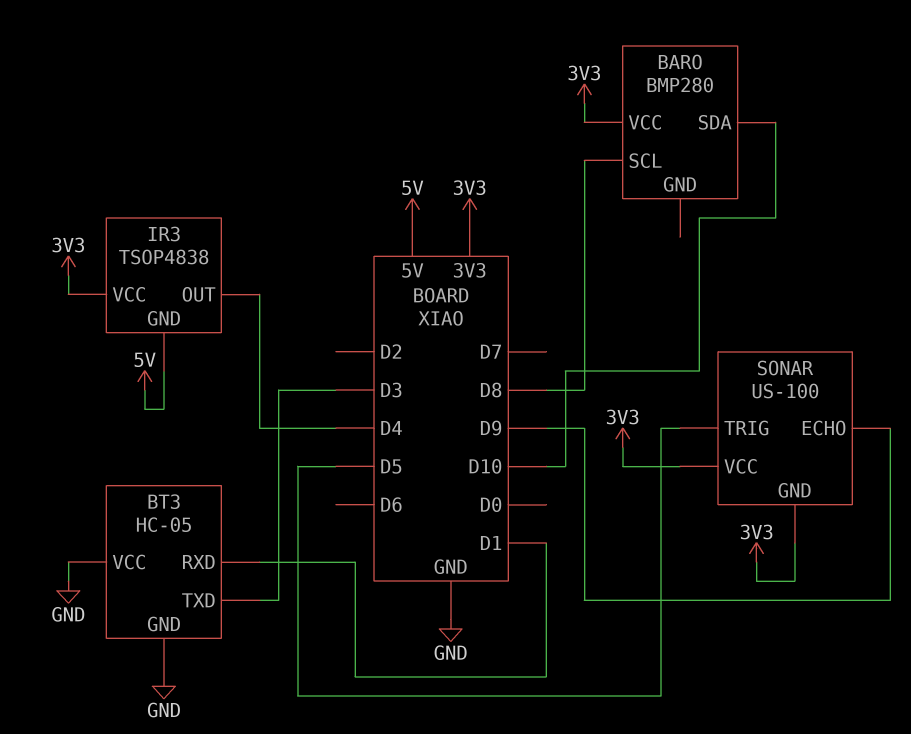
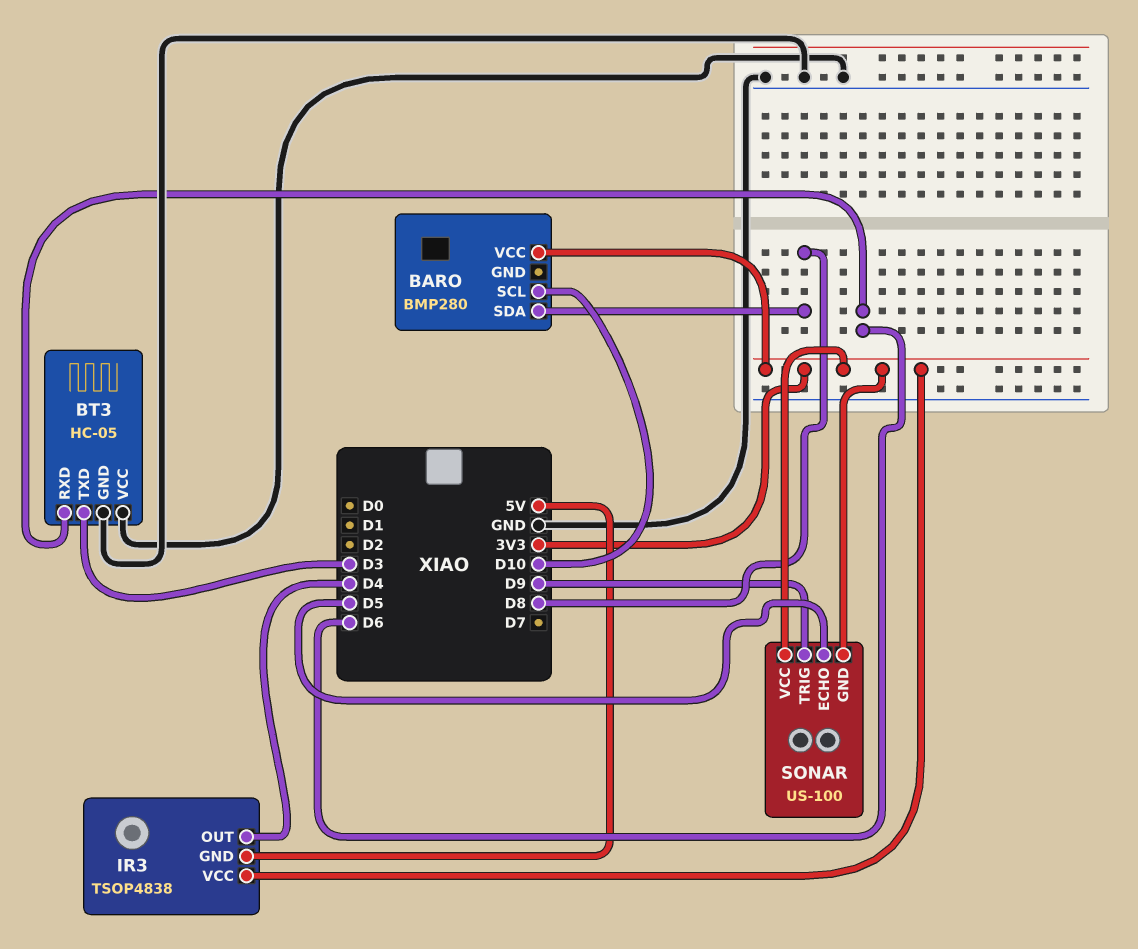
BARO pin SCL: D8 -> D10
BARO pin SDA: D10 -> D8
BT3 pin RXD: D1 -> D6
SONAR pin ECHO: D9 -> D5
SONAR pin TRIG: D5 -> D9

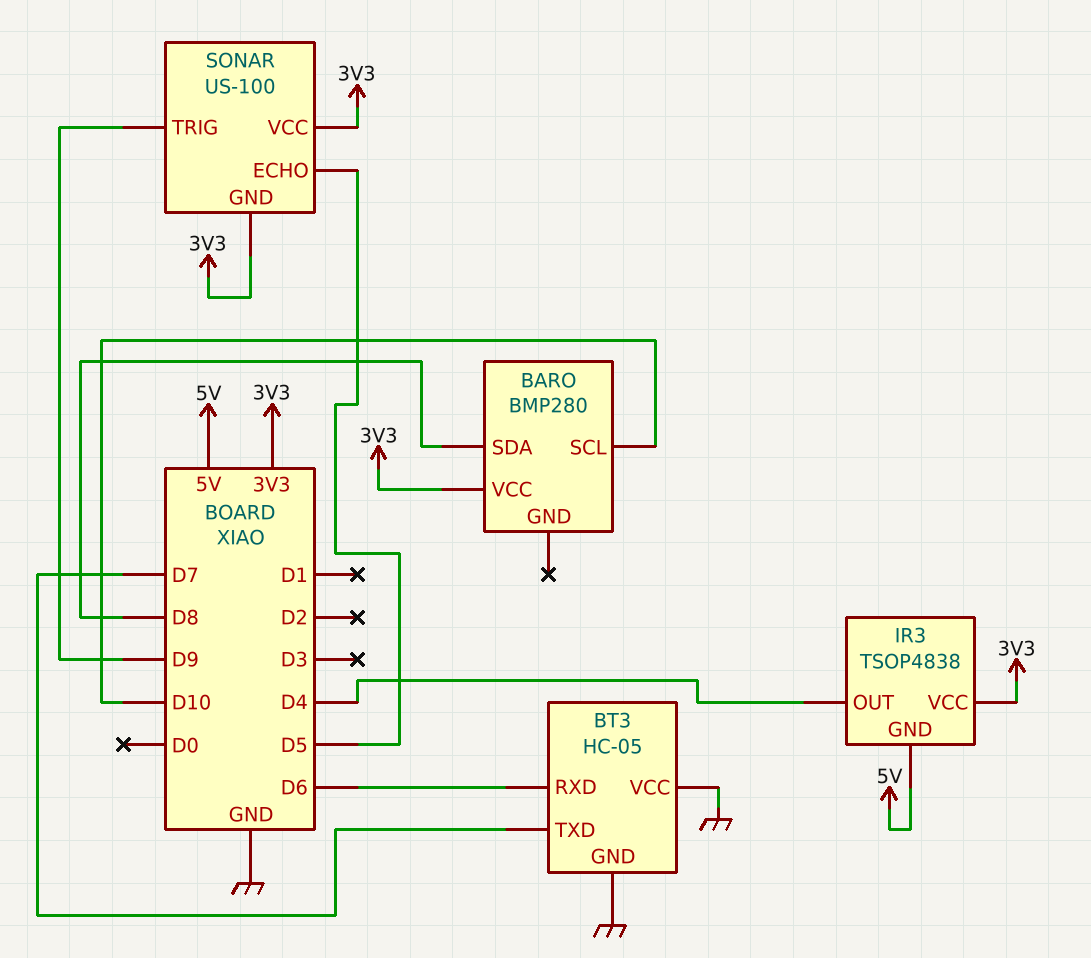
BT3 pin TXD: D3 -> D7

